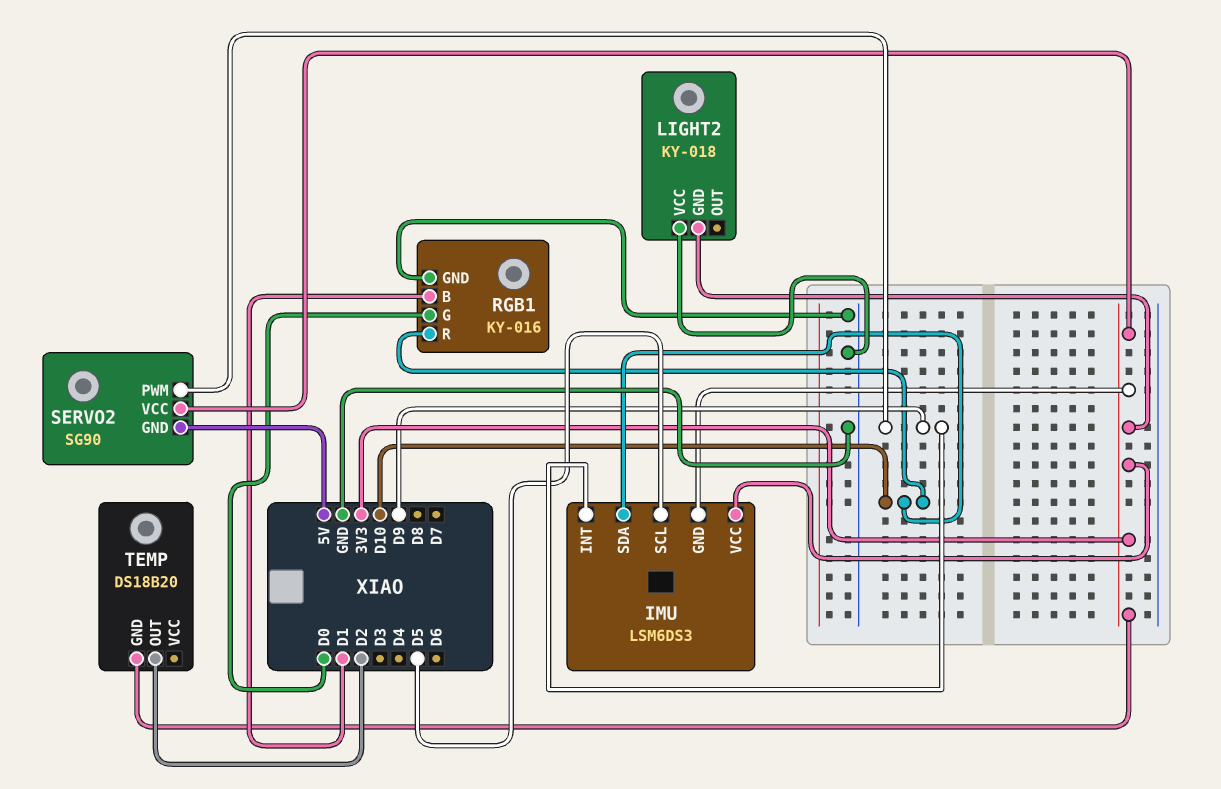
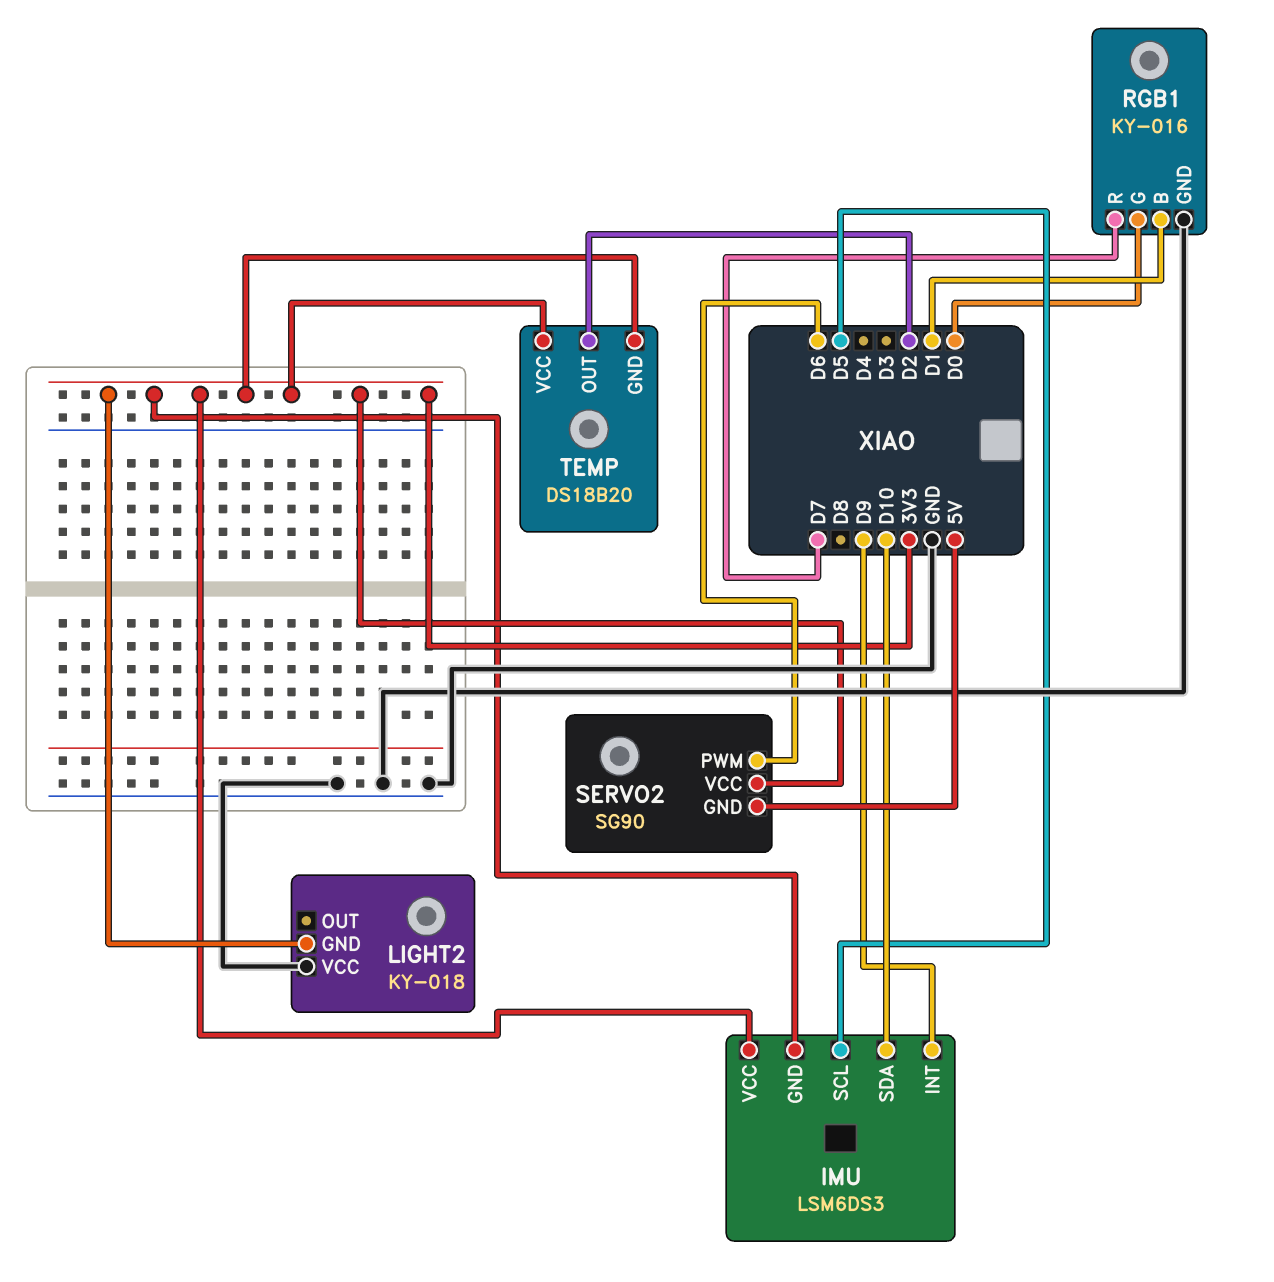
RGB1 pin R: D10 -> D7
SERVO2 pin PWM: D9 -> D6
TEMP pin VCC: none -> 3V3

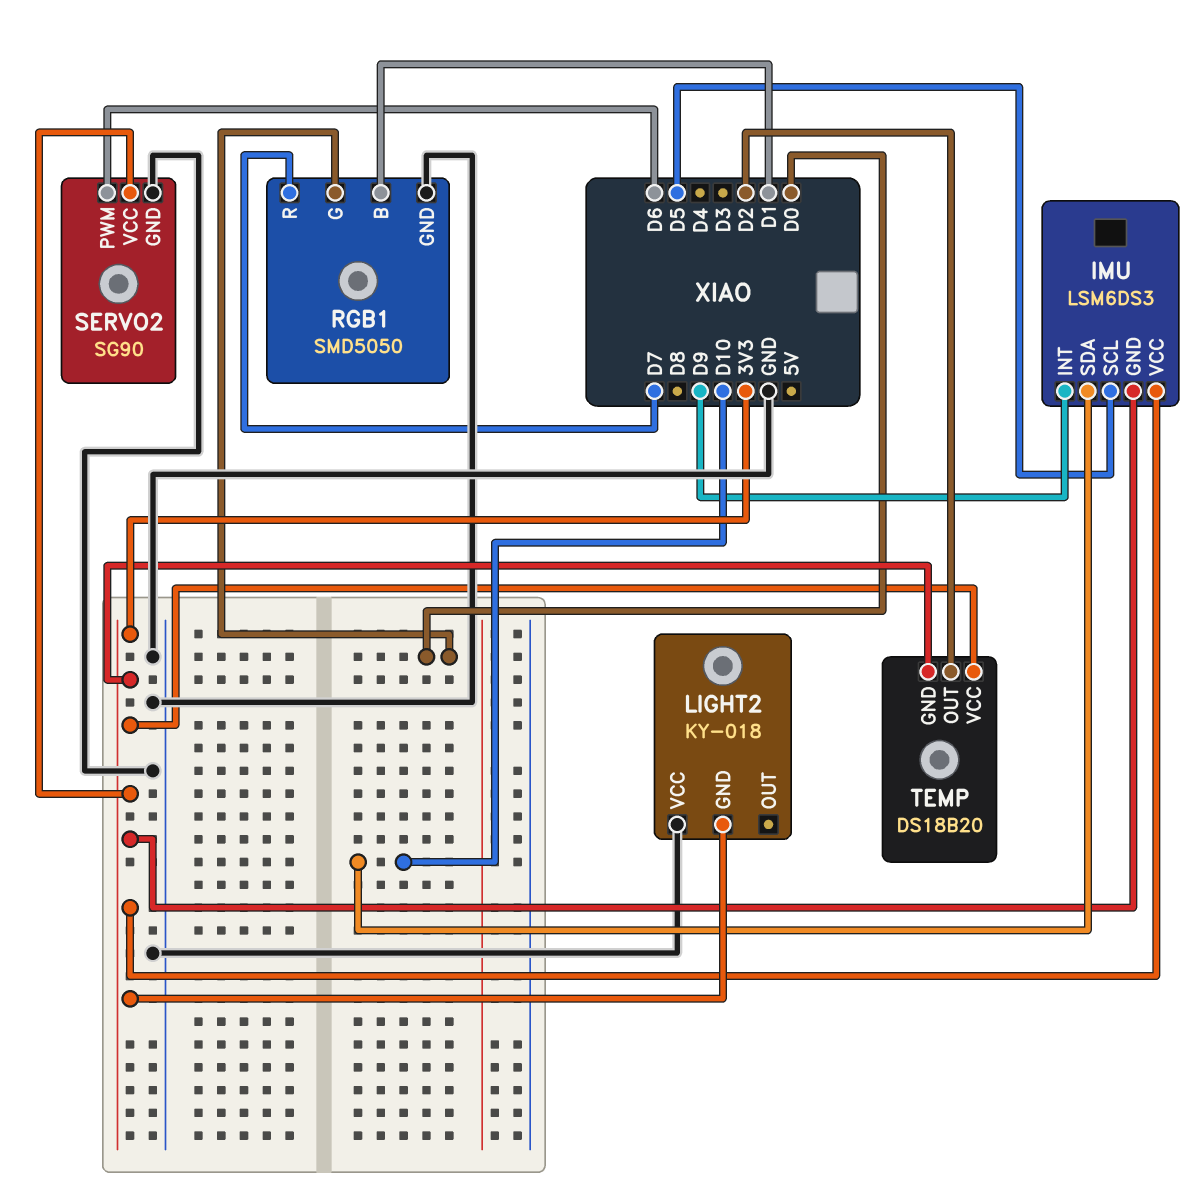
RGB1: KY-016 -> SMD5050
SERVO2 pin GND: 5V -> GND

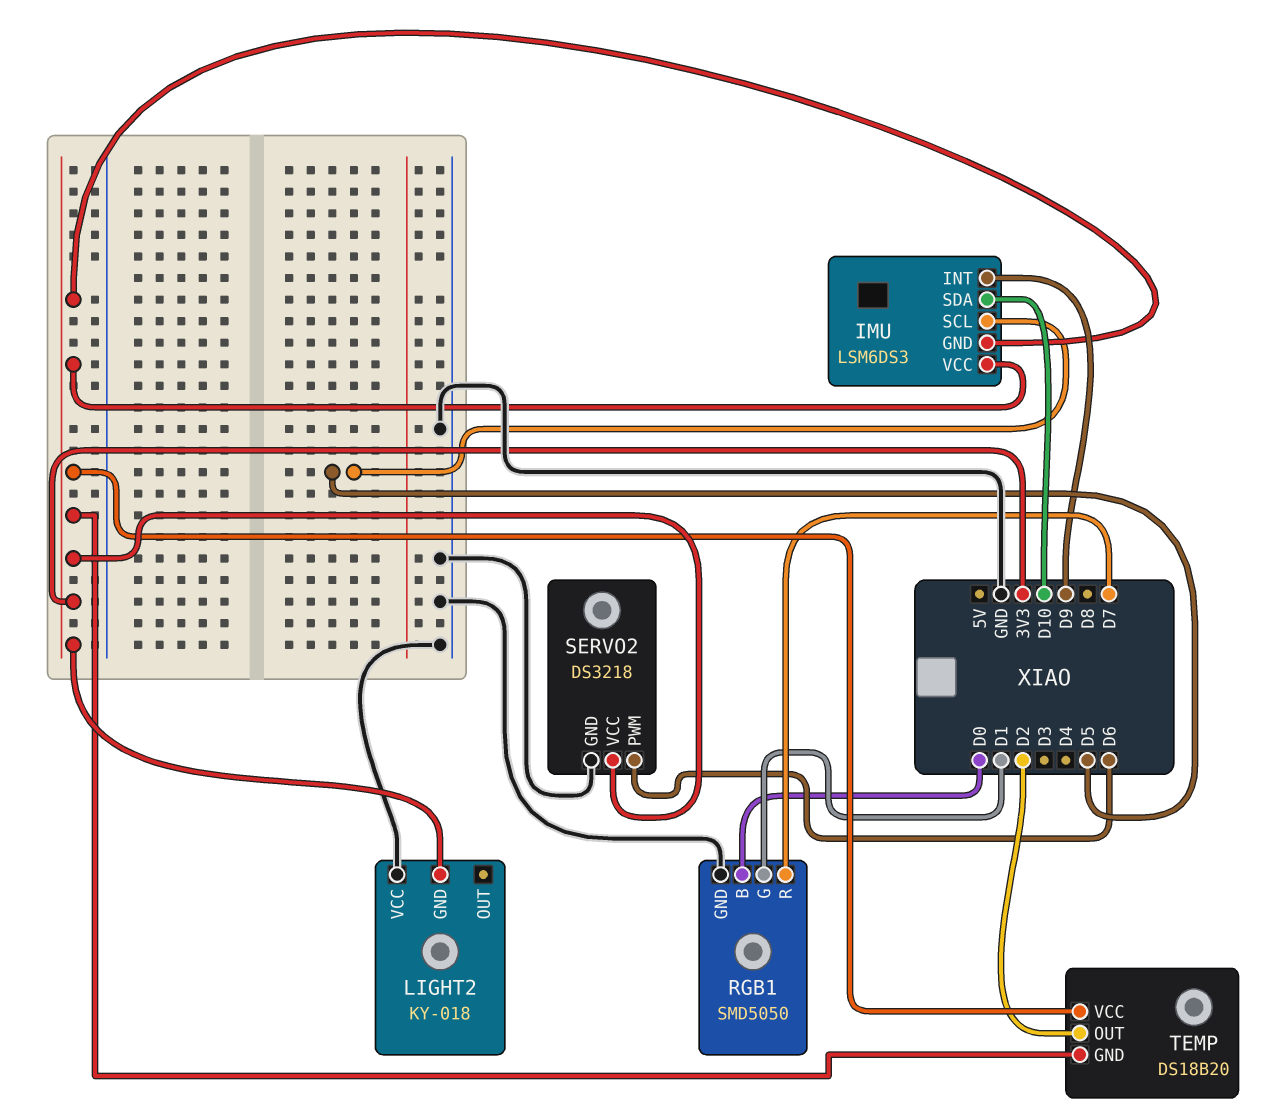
RGB1 pin B: D1 -> D0
RGB1 pin G: D0 -> D1
SERVO2: SG90 -> DS3218

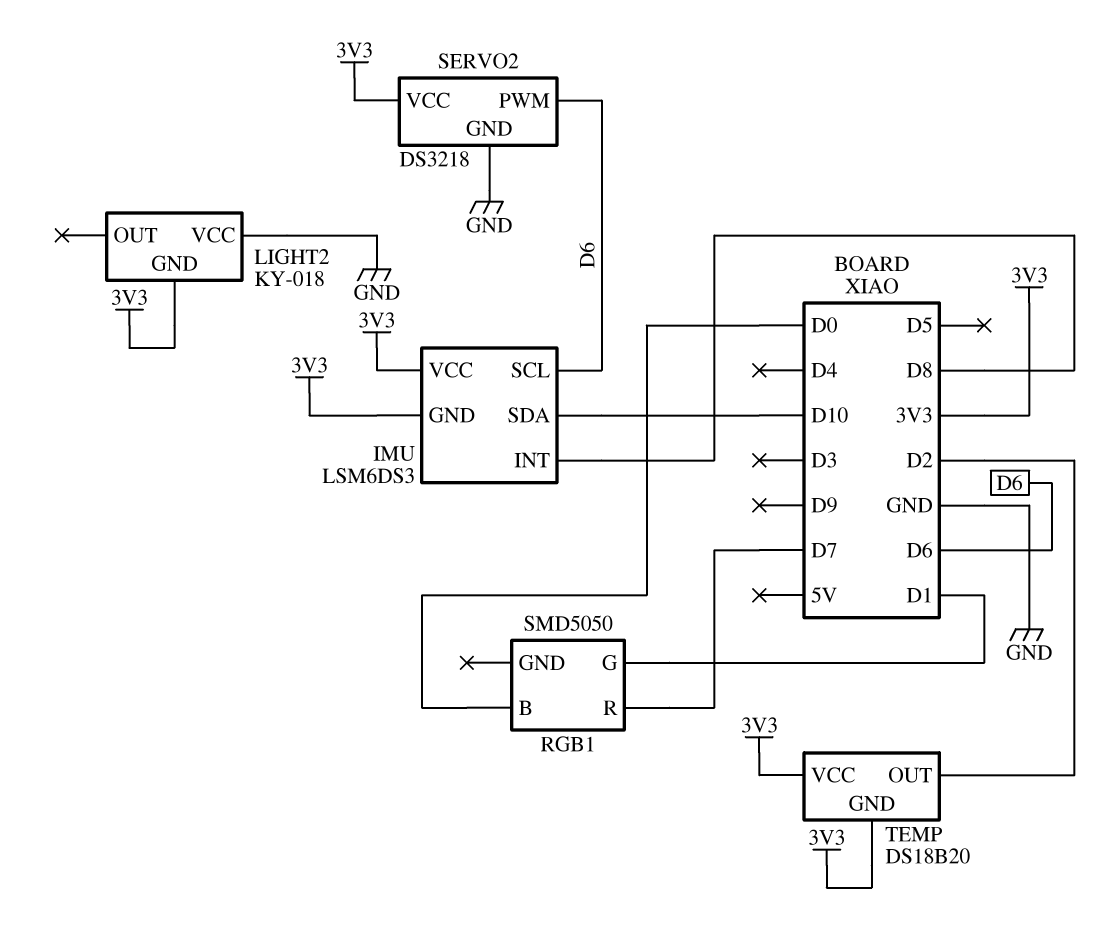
IMU pin INT: D9 -> D8
IMU pin SCL: D5 -> D6
RGB1 pin GND: GND -> none

